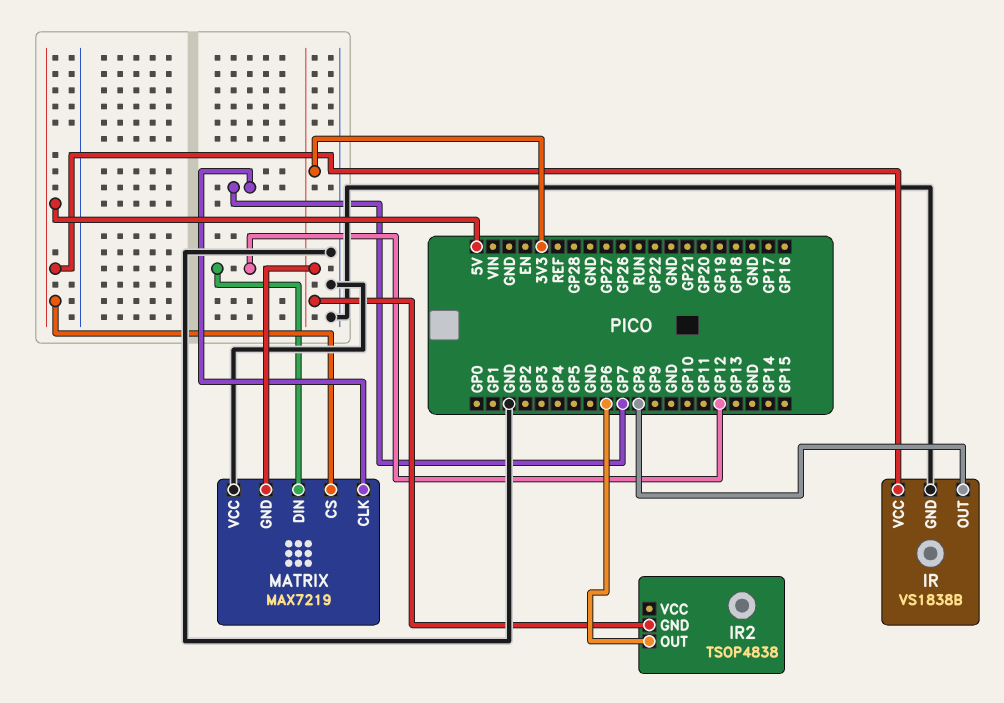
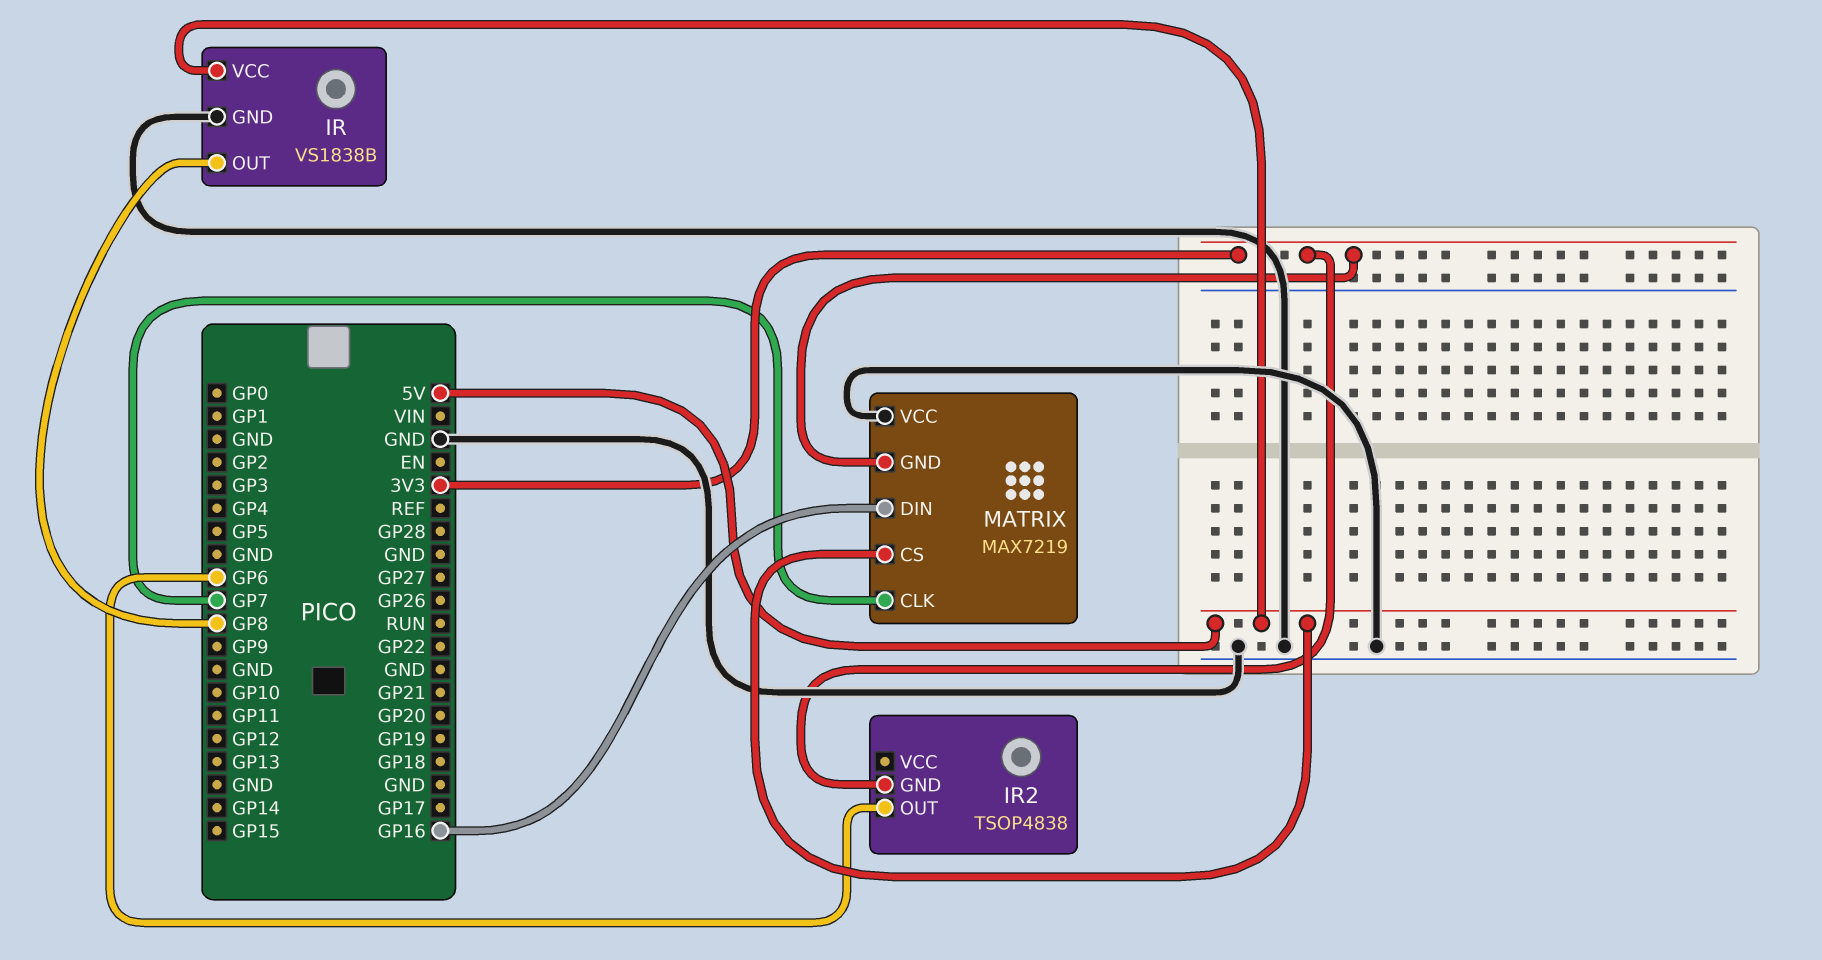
MATRIX pin DIN: GP12 -> GP16

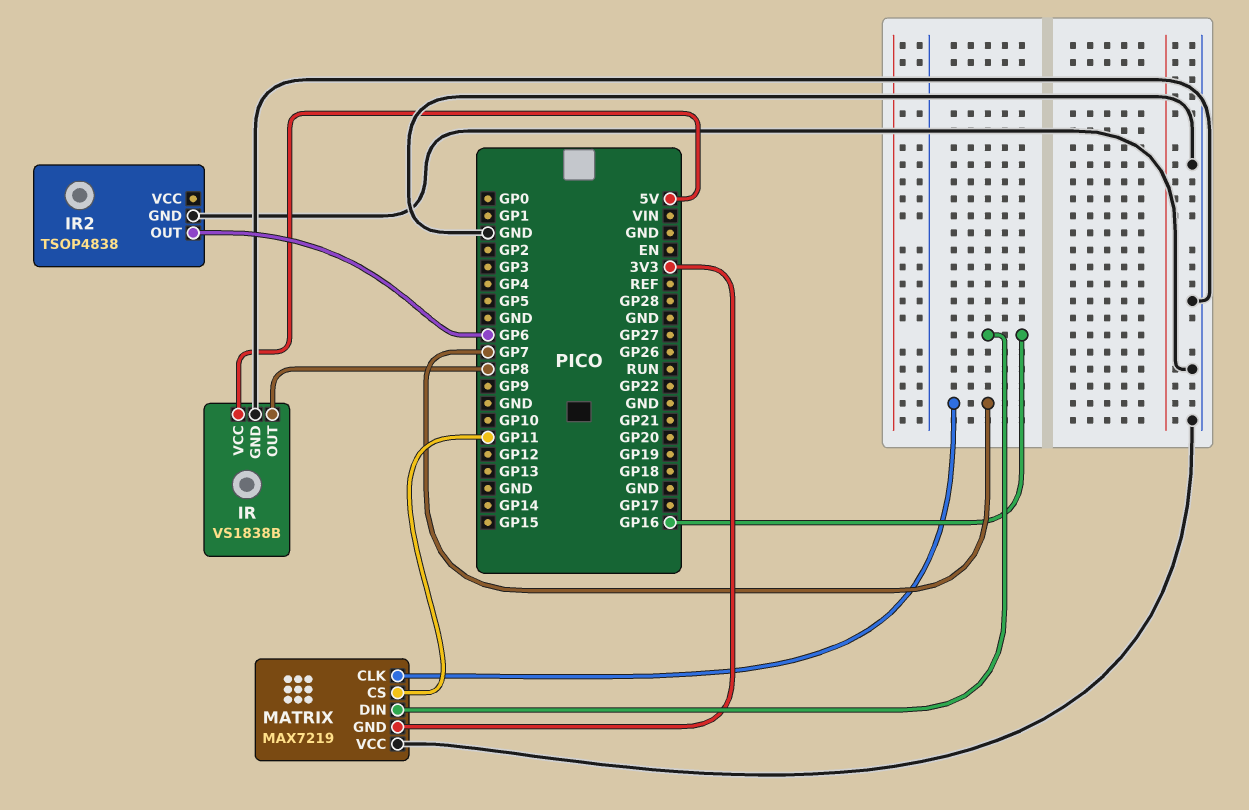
IR2 pin GND: 3V3 -> GND
MATRIX pin CS: 5V -> GP11

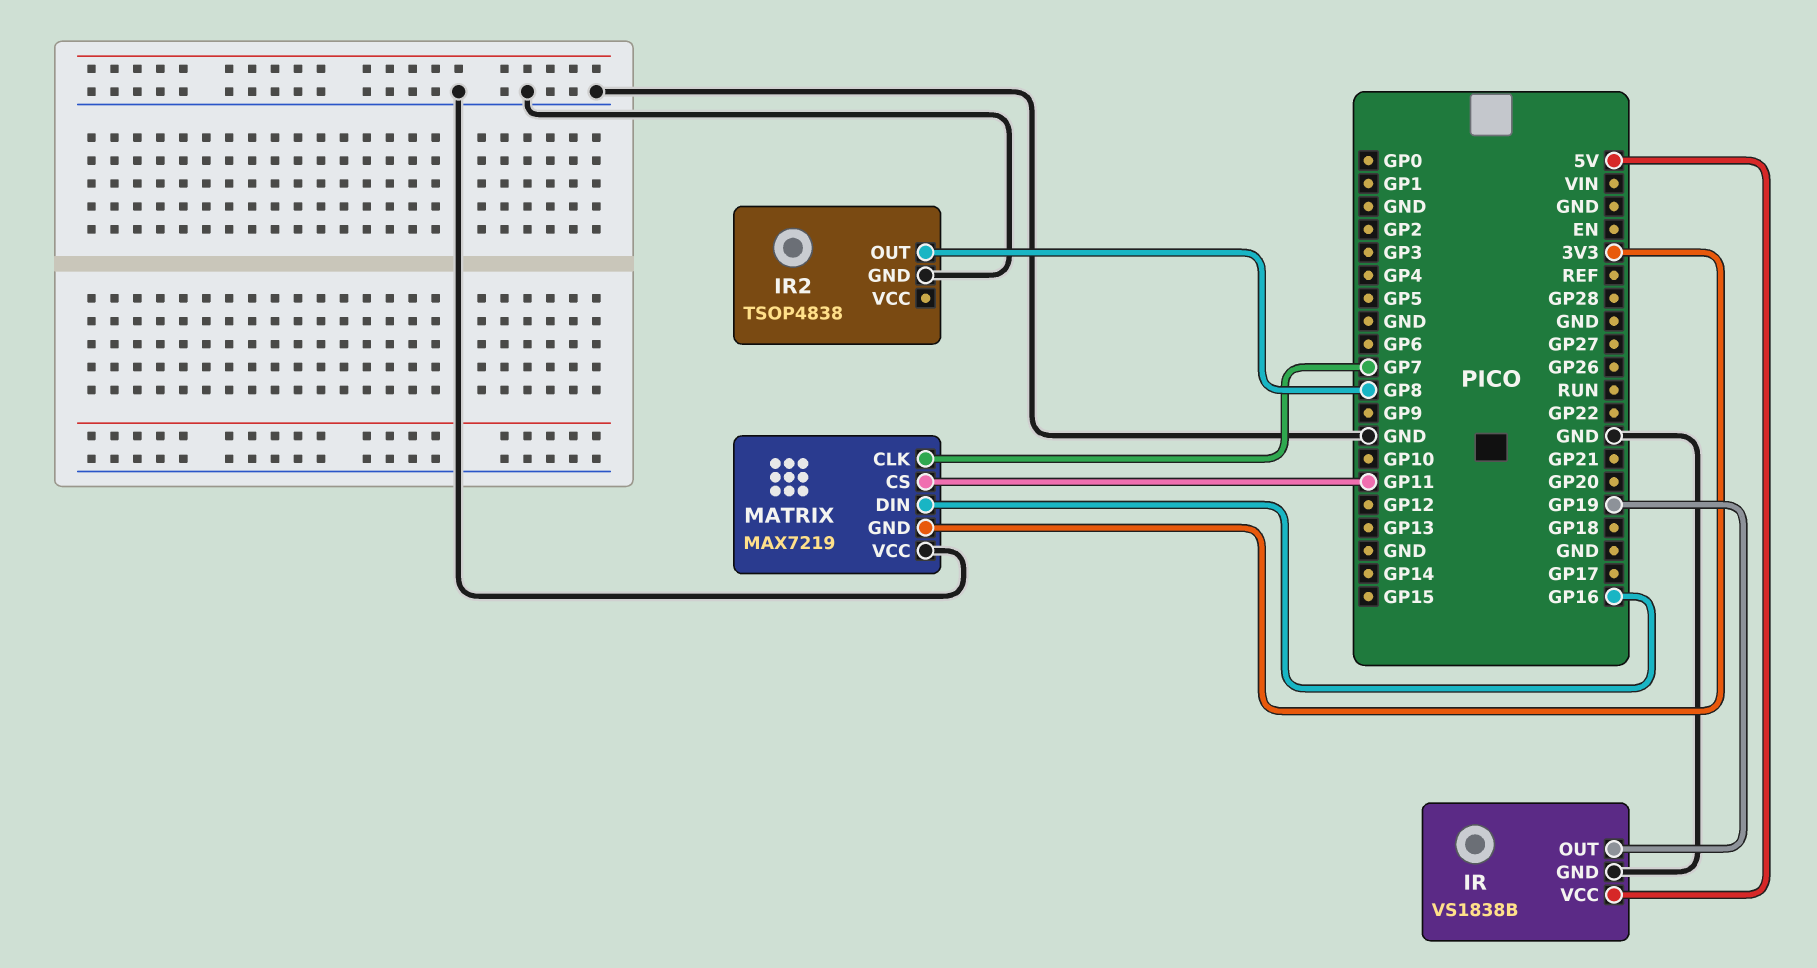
IR pin OUT: GP8 -> GP19
IR2 pin OUT: GP6 -> GP8

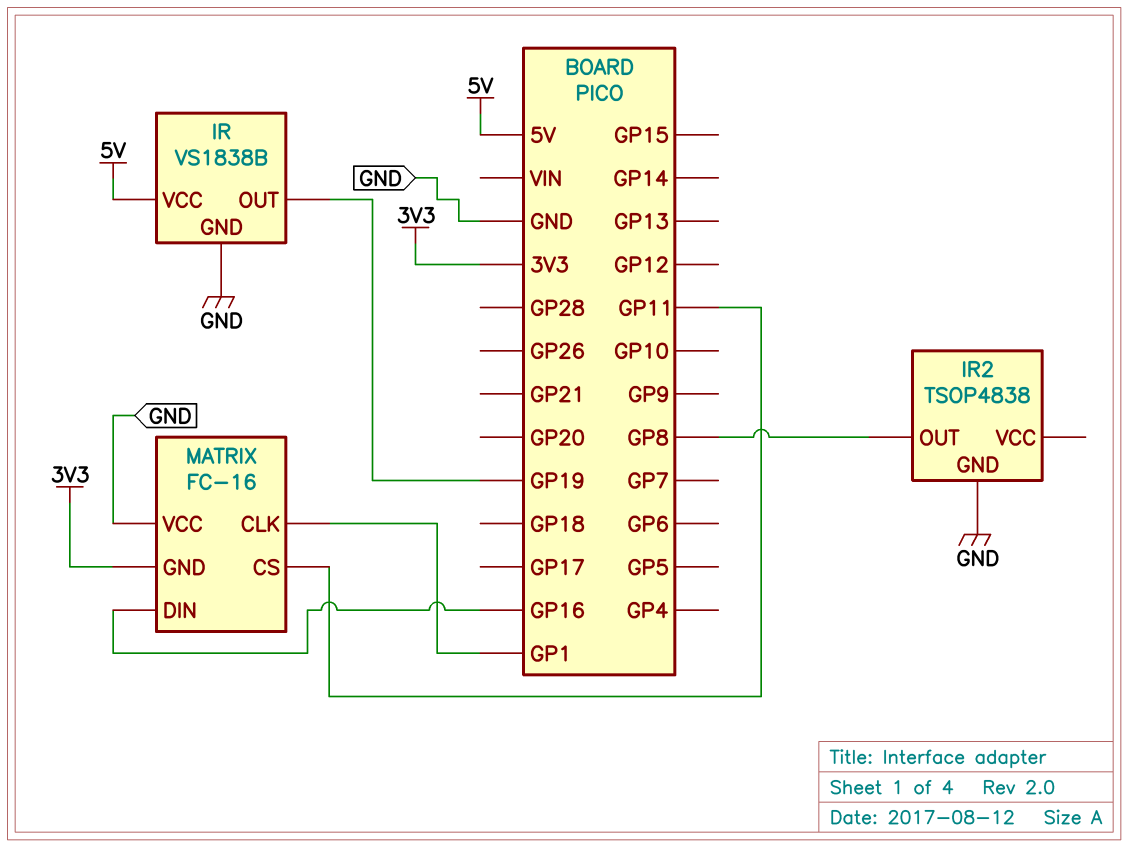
MATRIX: MAX7219 -> FC-16
MATRIX pin CLK: GP7 -> GP1

